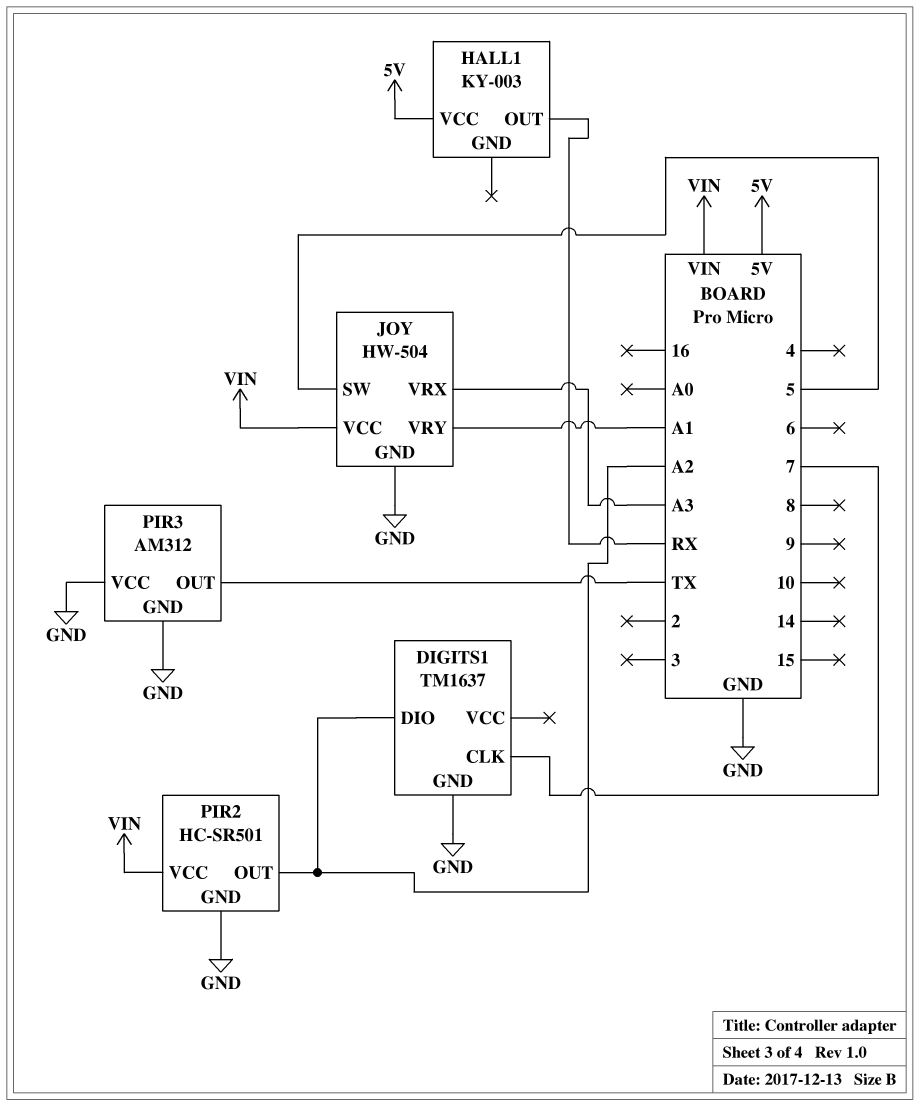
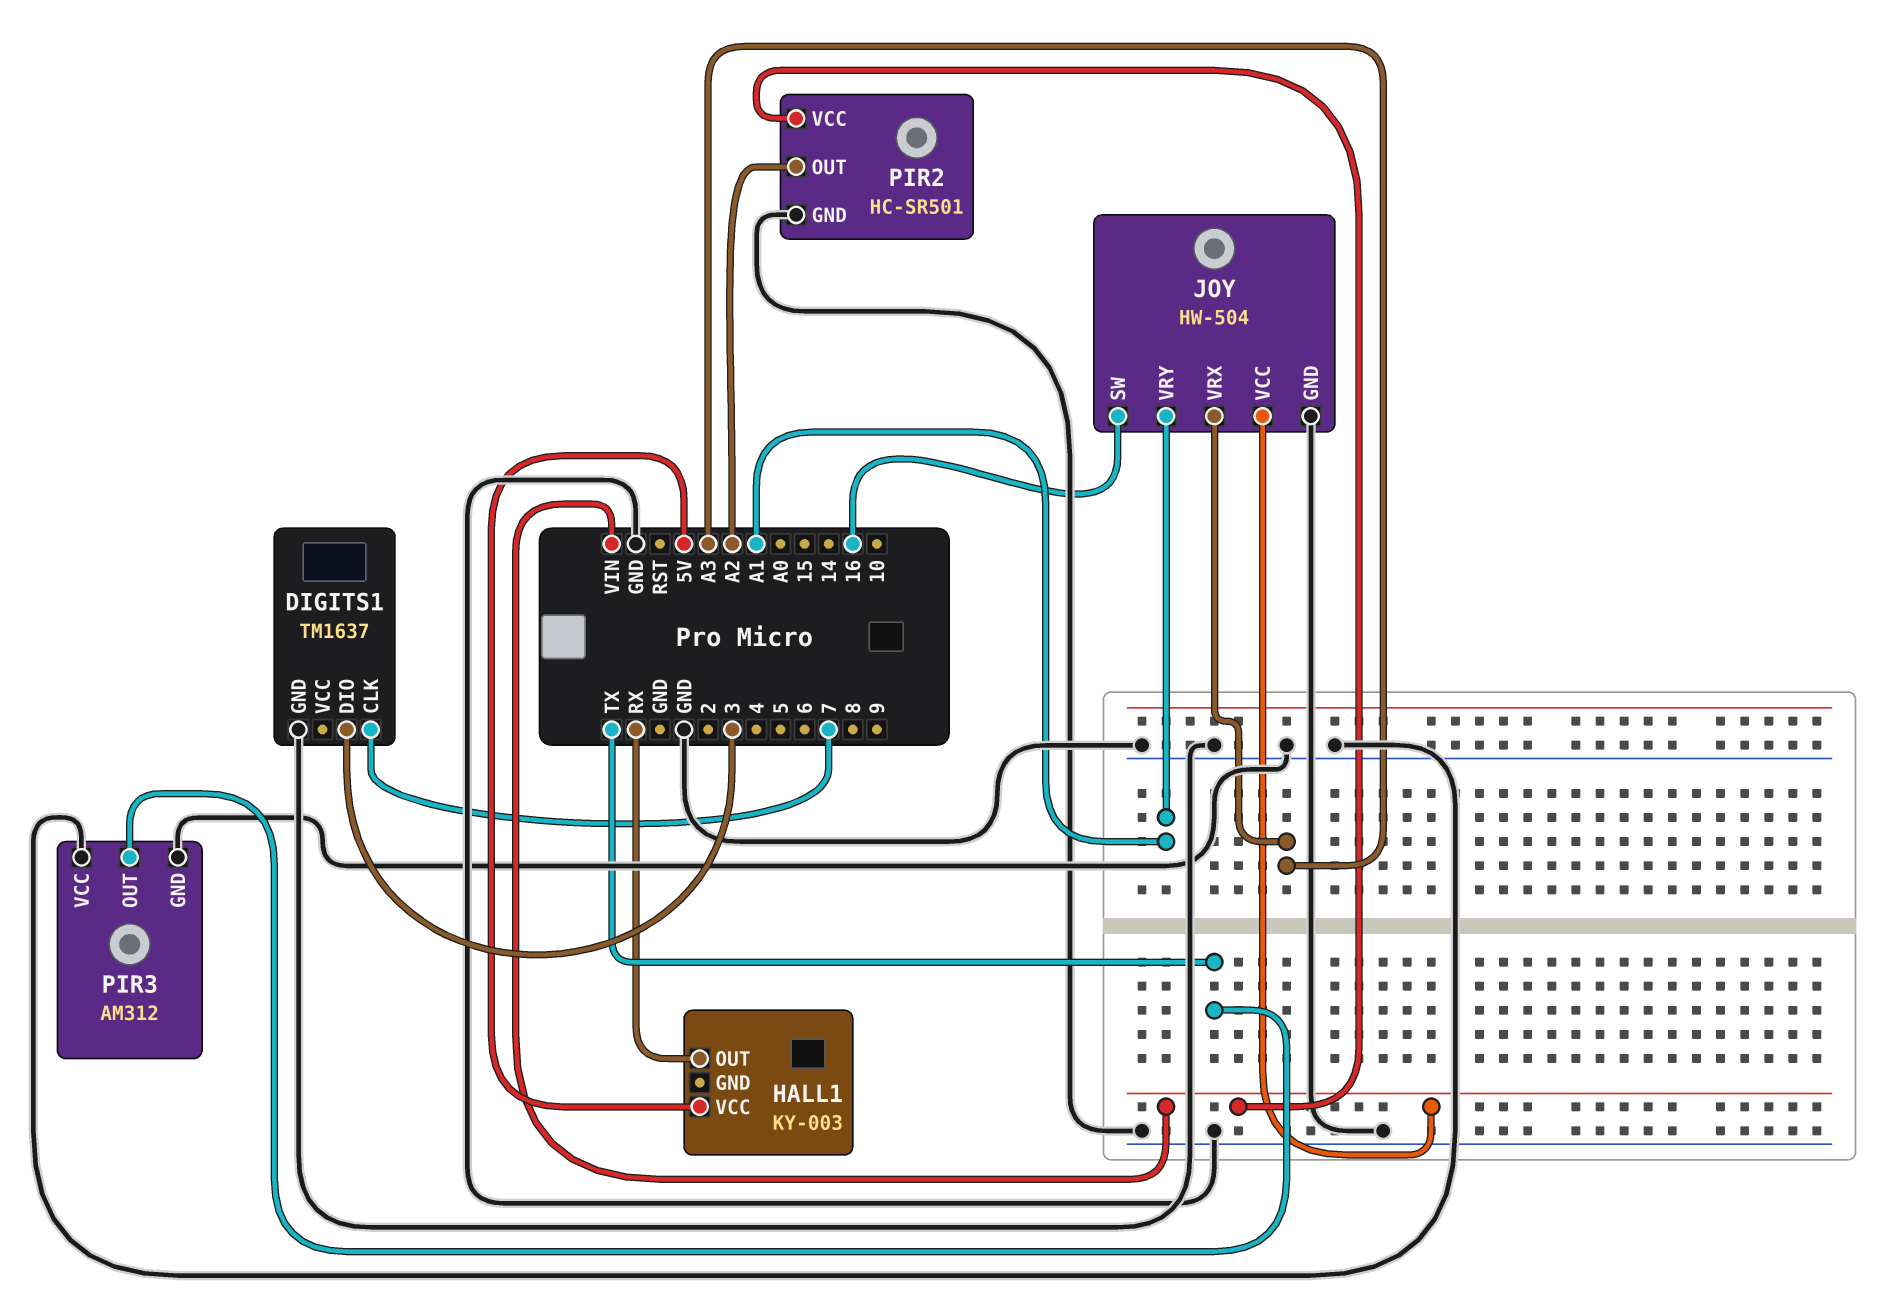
DIGITS1 pin DIO: A2 -> 3
JOY pin SW: 5 -> 16

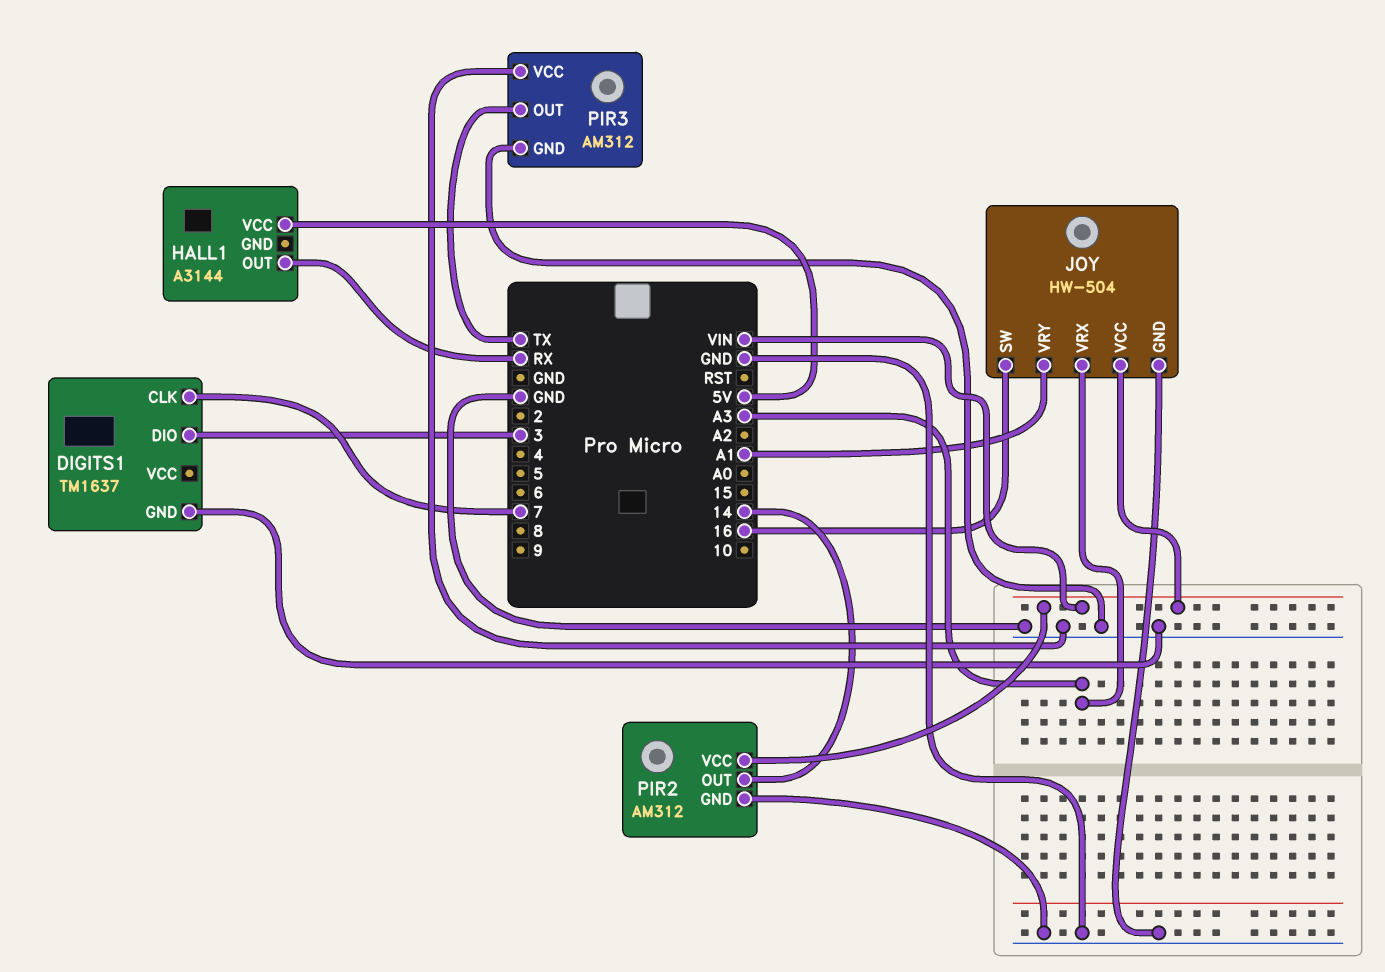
HALL1: KY-003 -> A3144
PIR2: HC-SR501 -> AM312
PIR2 pin OUT: A2 -> 14

